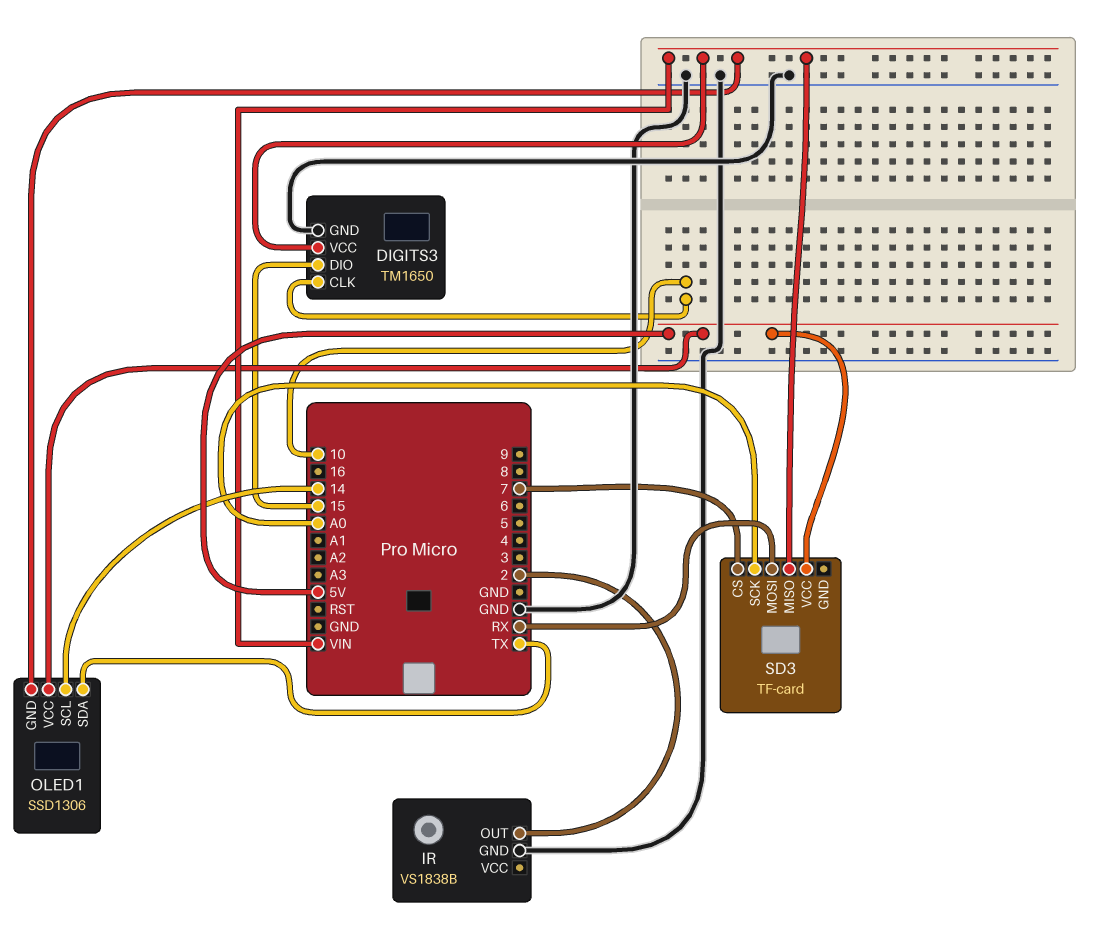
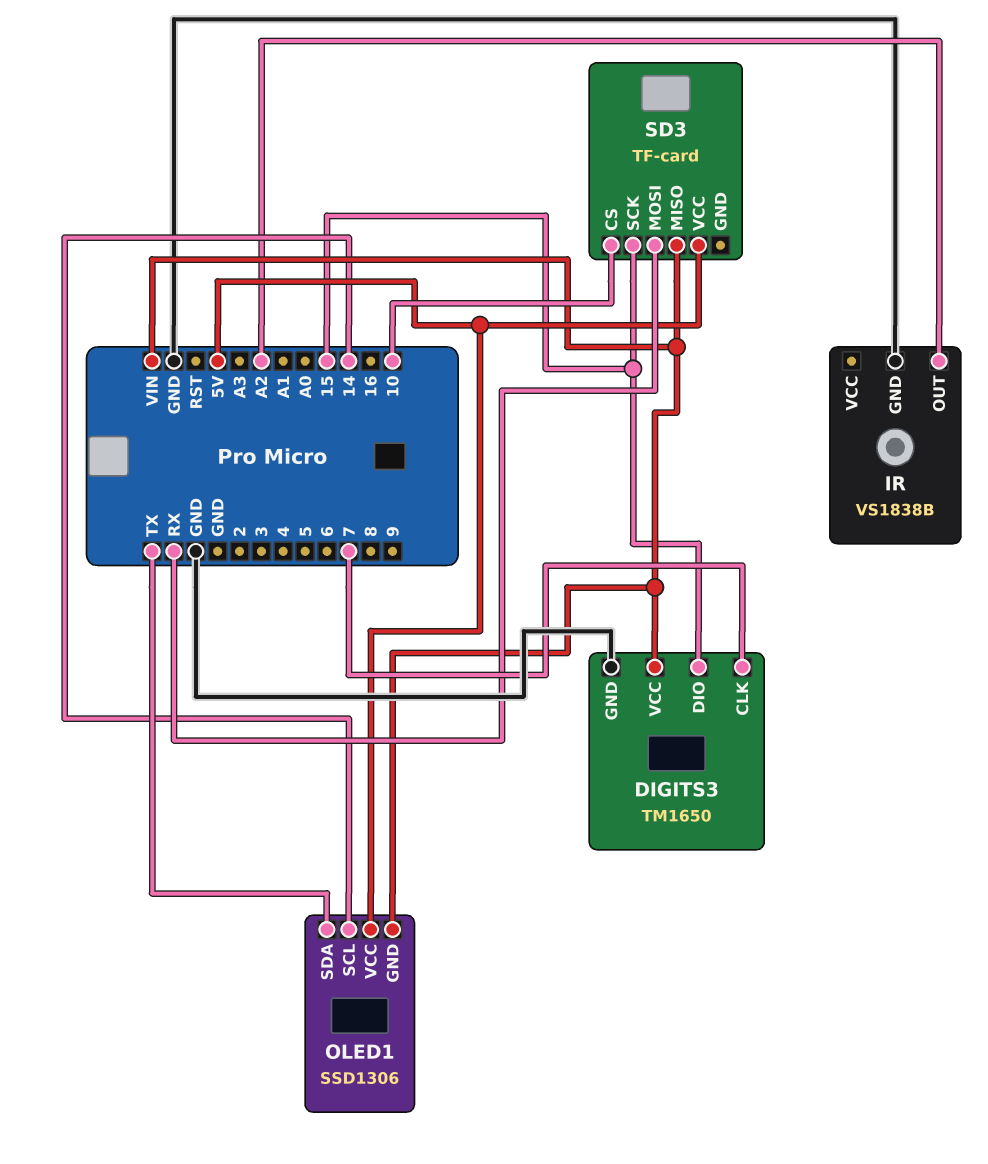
DIGITS3 pin CLK: 10 -> 7
IR pin OUT: 2 -> A2
SD3 pin CS: 7 -> 10
SD3 pin SCK: A0 -> 15

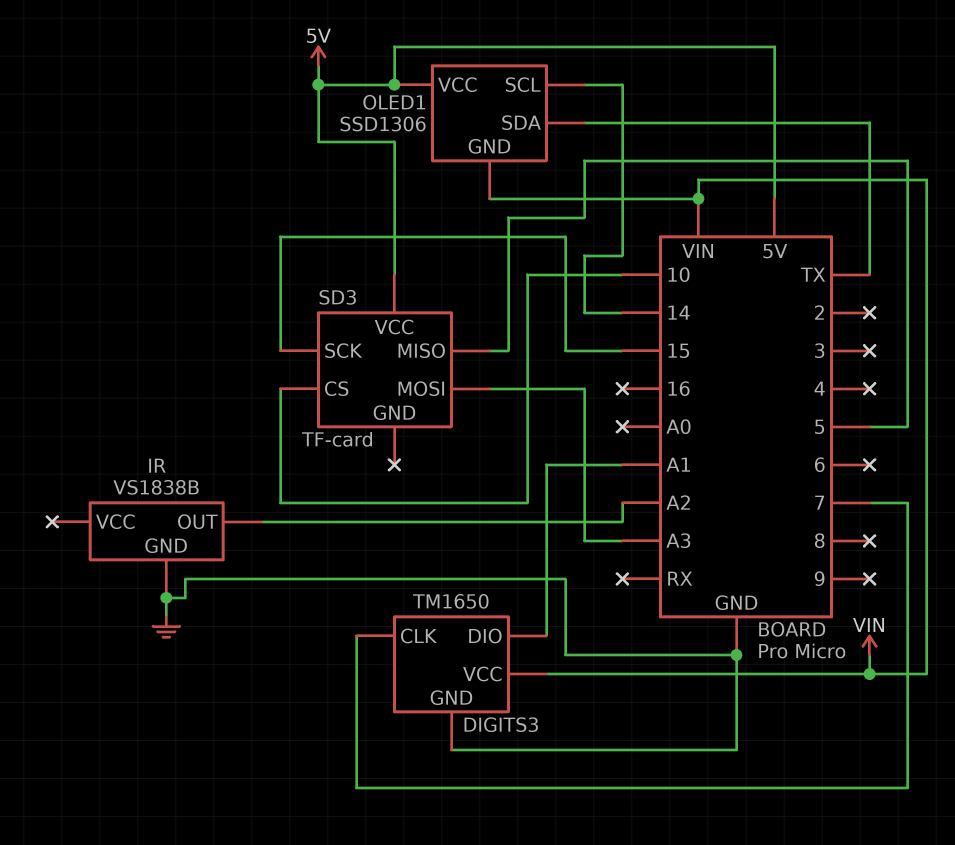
DIGITS3 pin DIO: 15 -> A1
SD3 pin MISO: VIN -> 5
SD3 pin MOSI: RX -> A3

